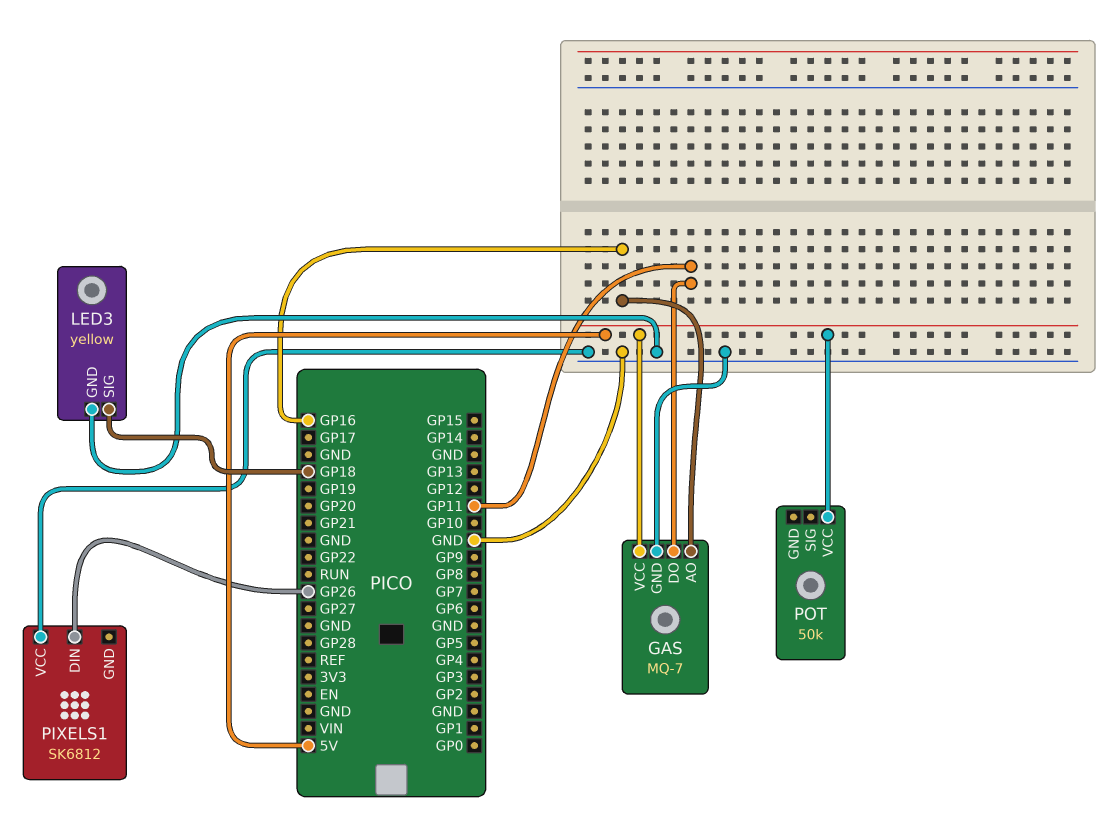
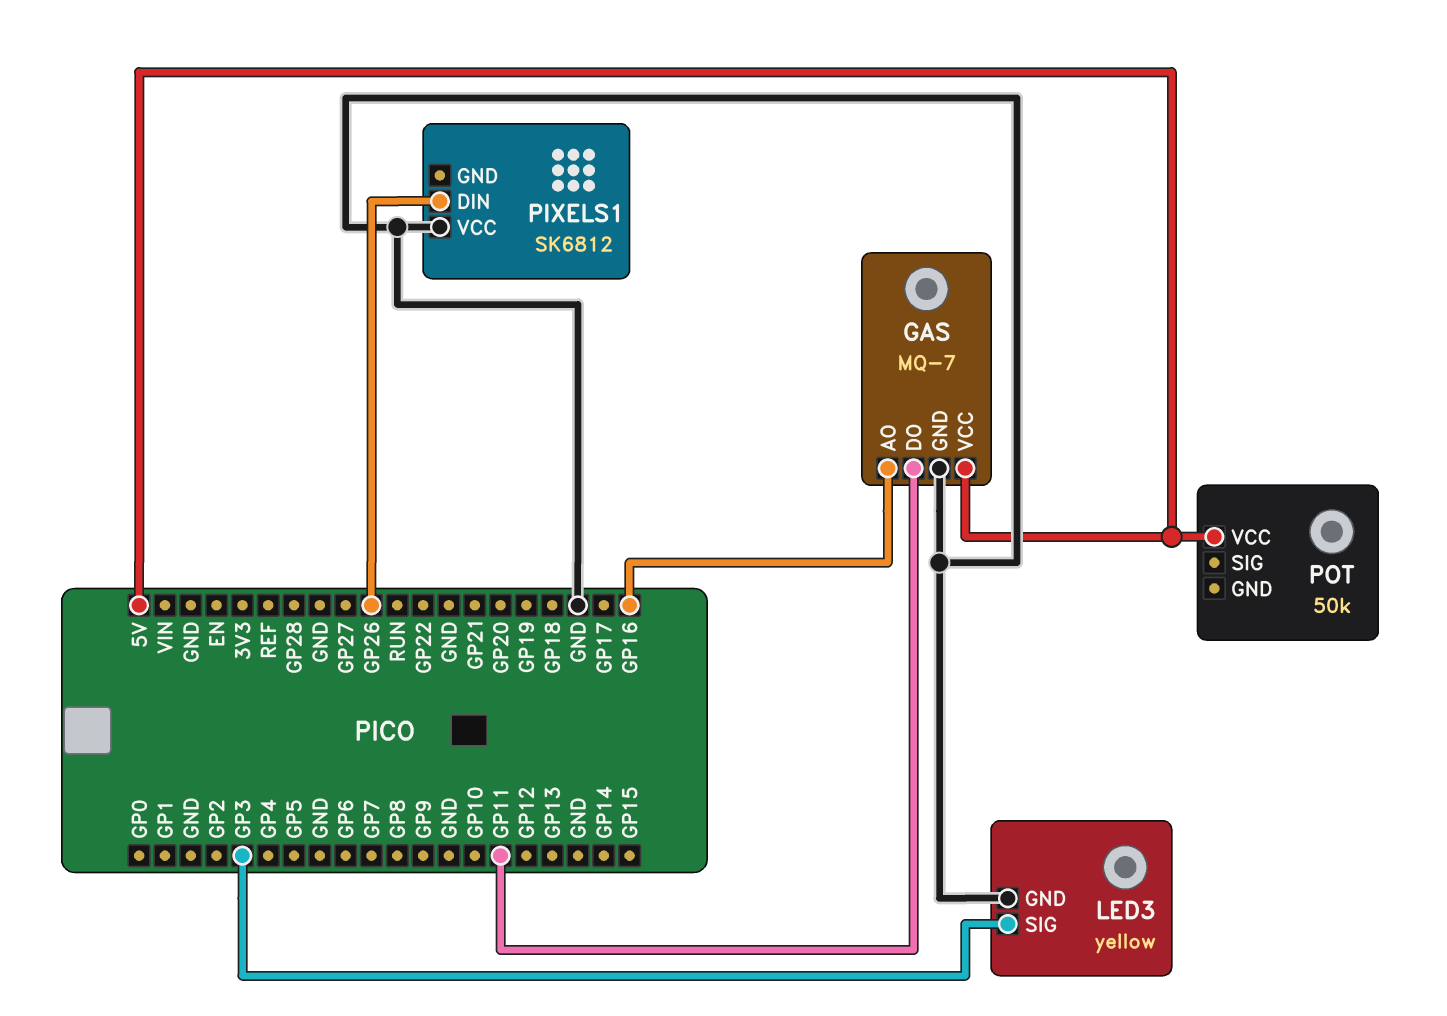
LED3 pin SIG: GP18 -> GP3

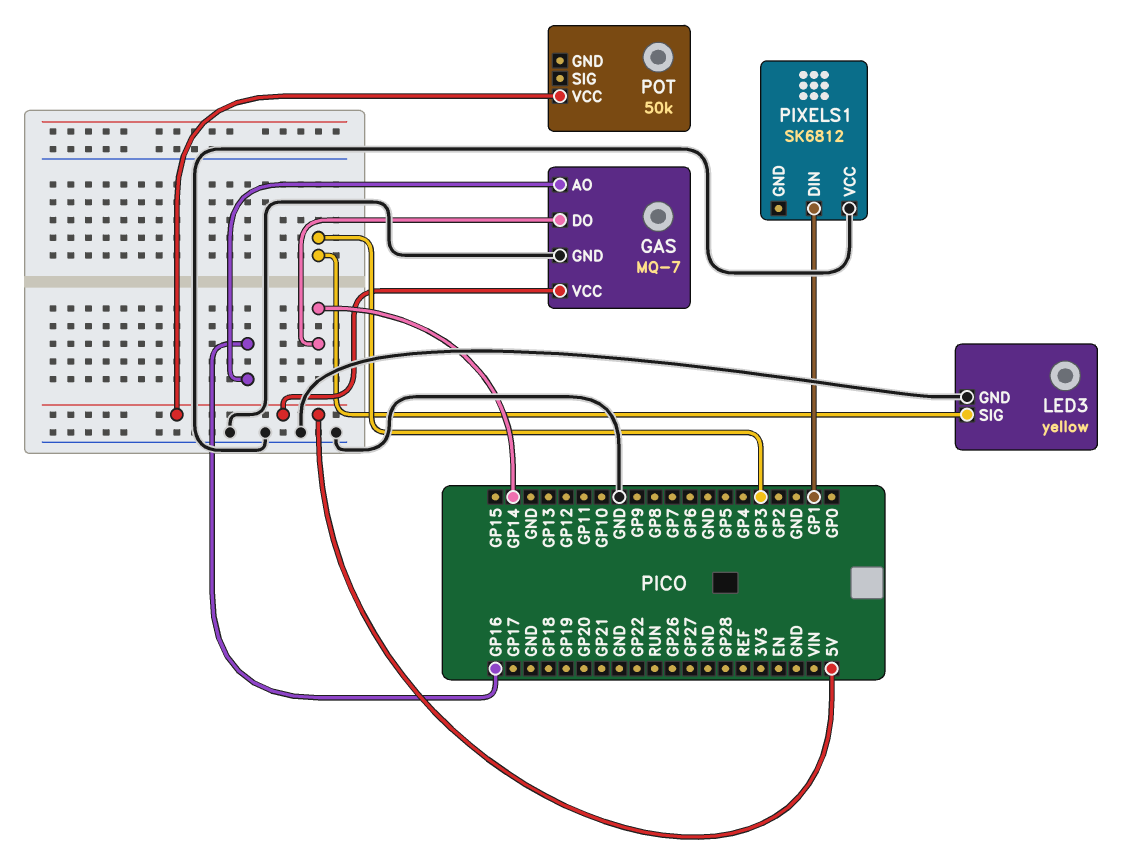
GAS pin DO: GP11 -> GP14
PIXELS1 pin DIN: GP26 -> GP1

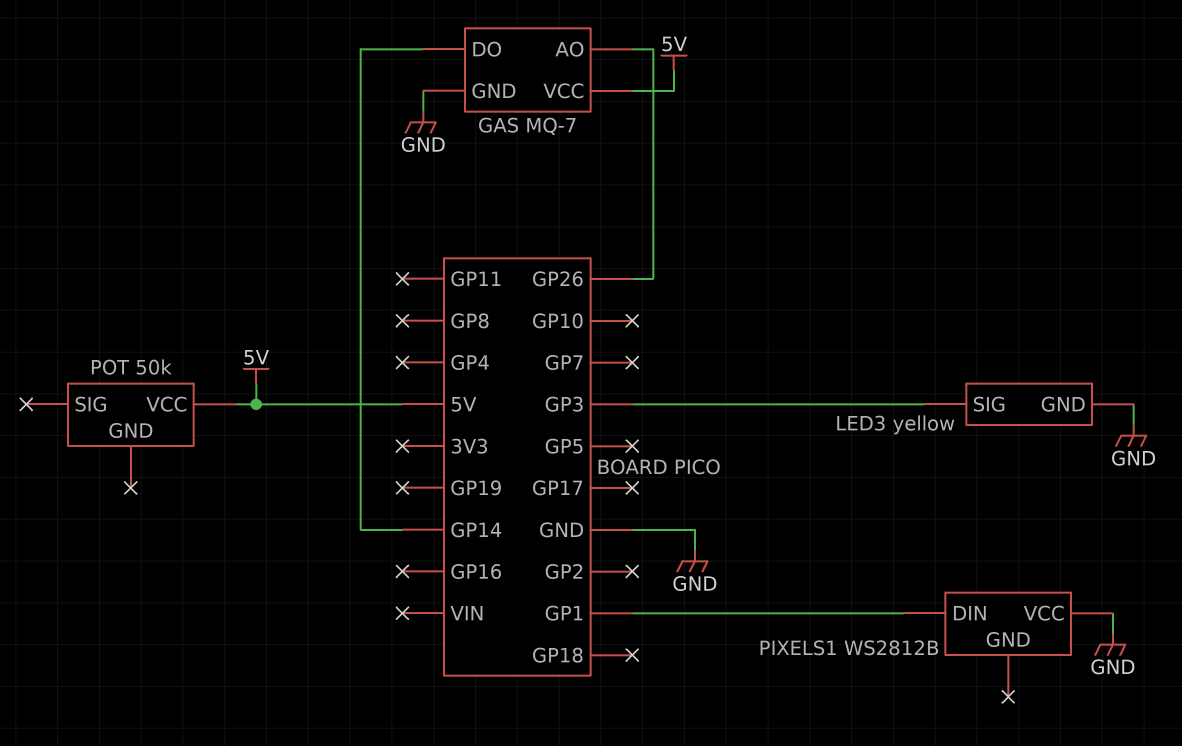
GAS pin AO: GP16 -> GP26
PIXELS1: SK6812 -> WS2812B

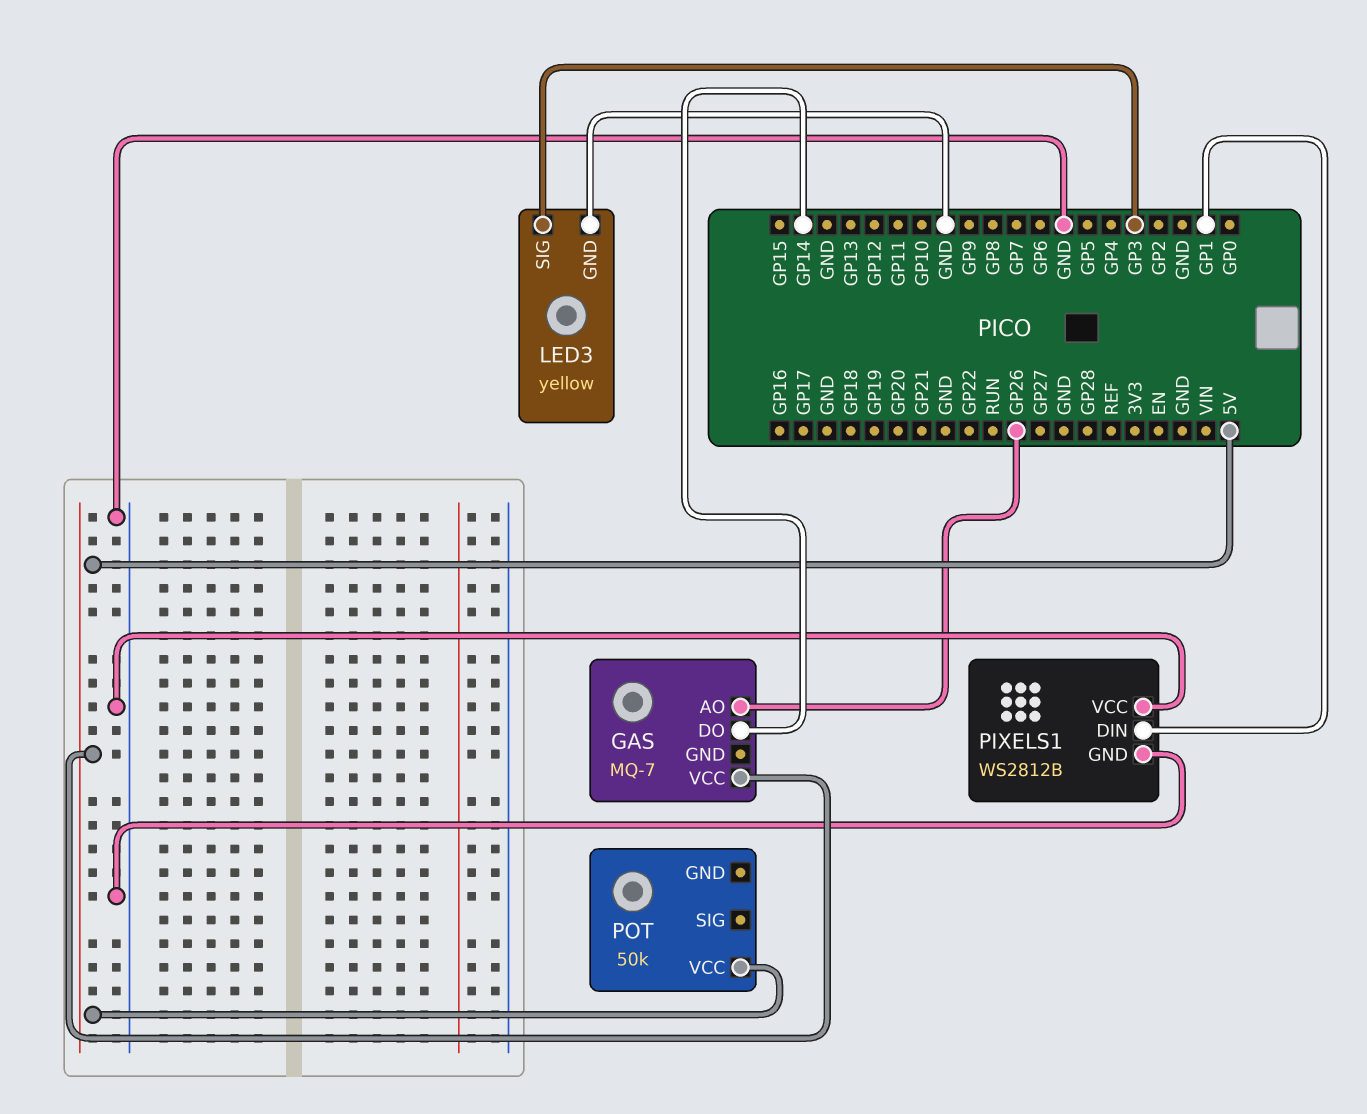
GAS pin GND: GND -> none
PIXELS1 pin GND: none -> GND

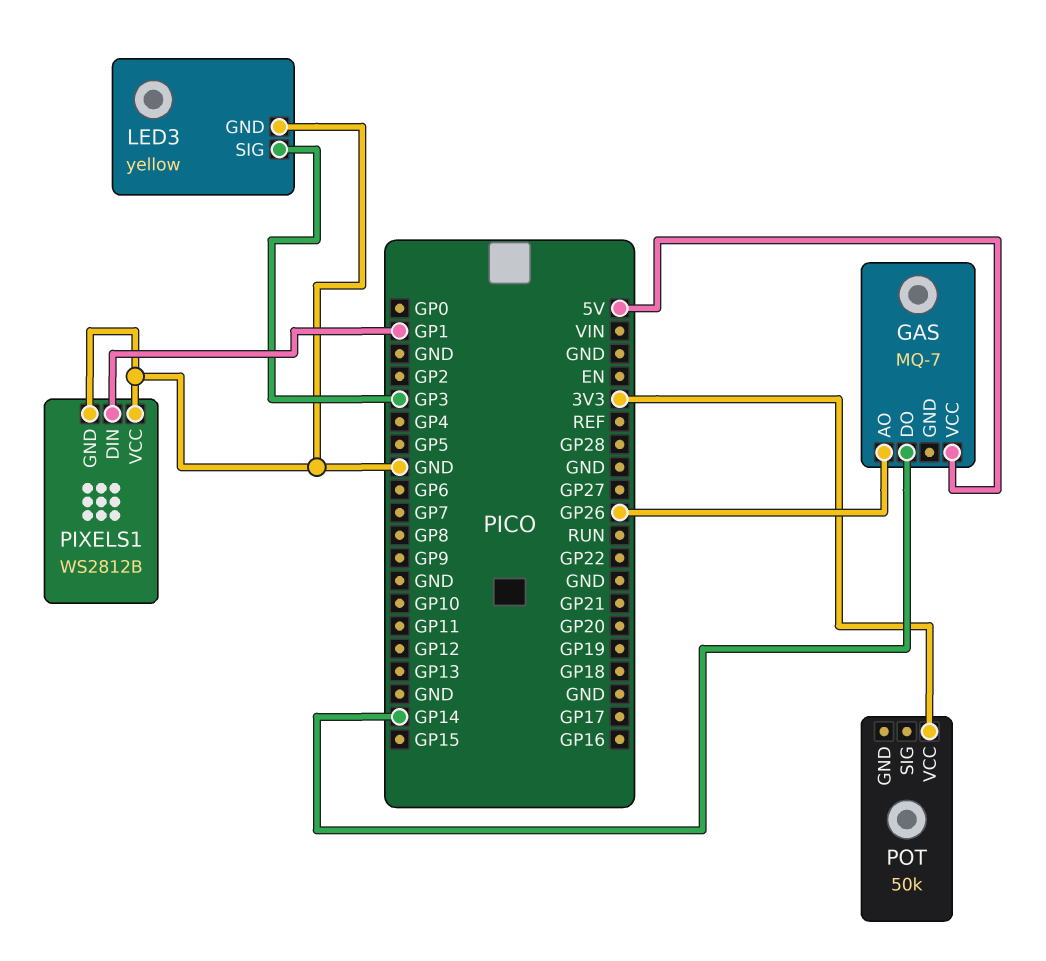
POT pin VCC: 5V -> 3V3

